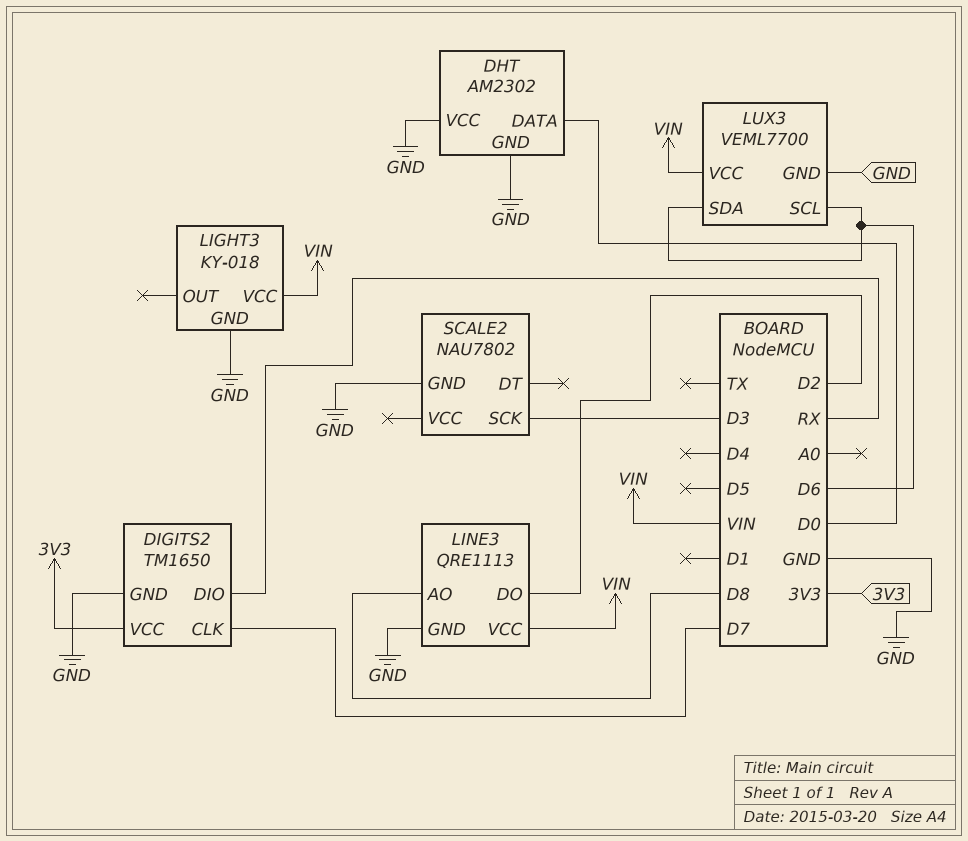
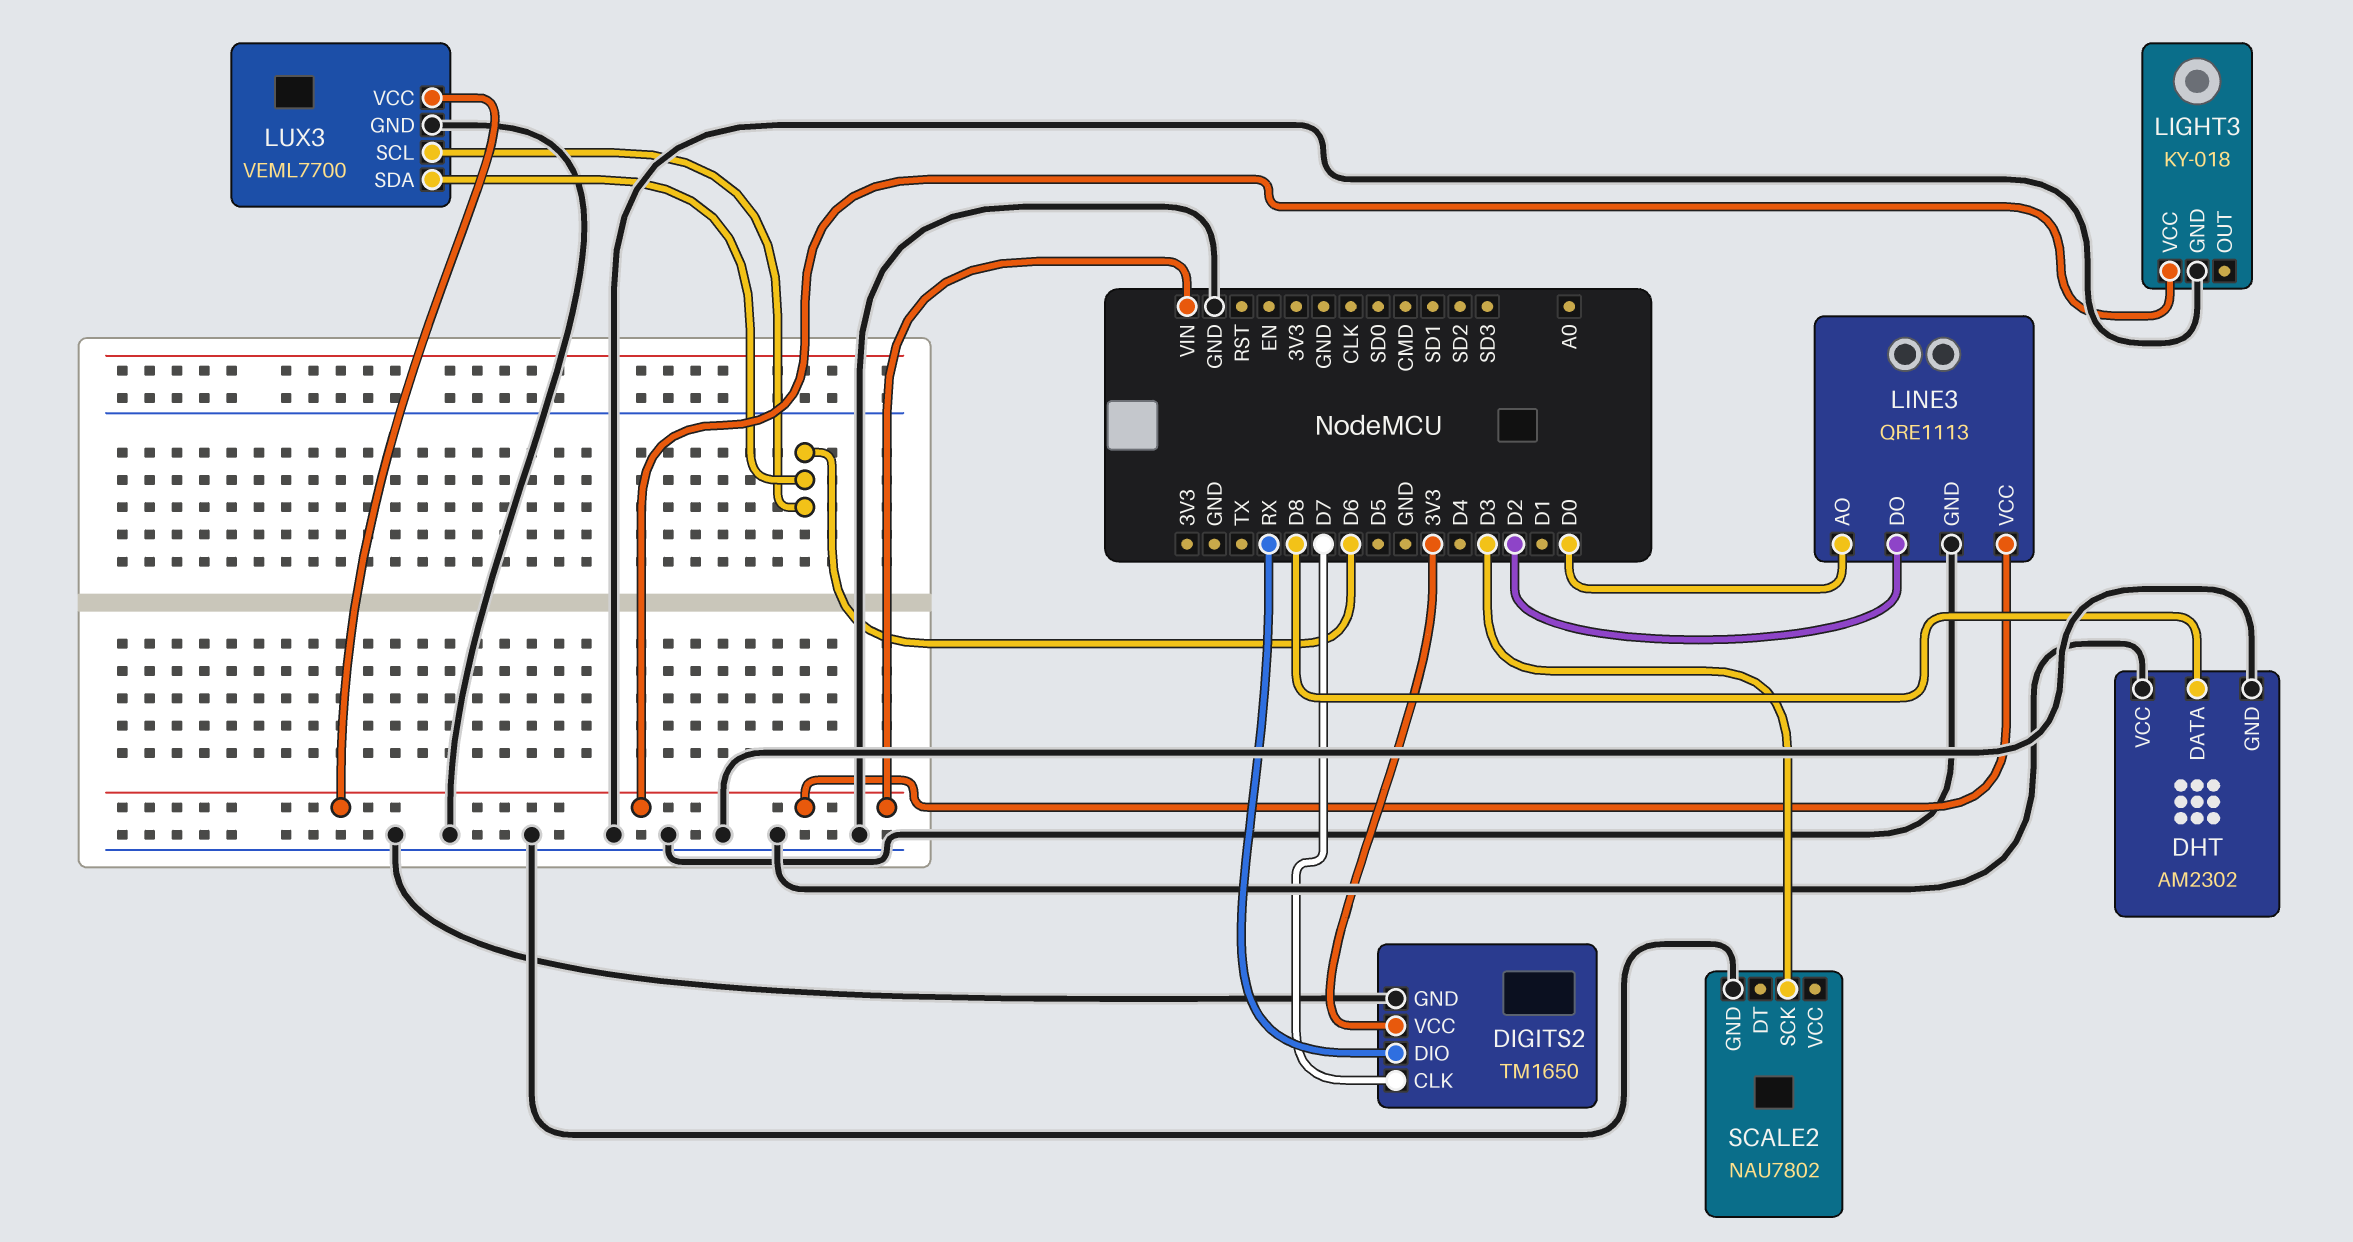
DHT pin DATA: D0 -> D8
LINE3 pin AO: D8 -> D0

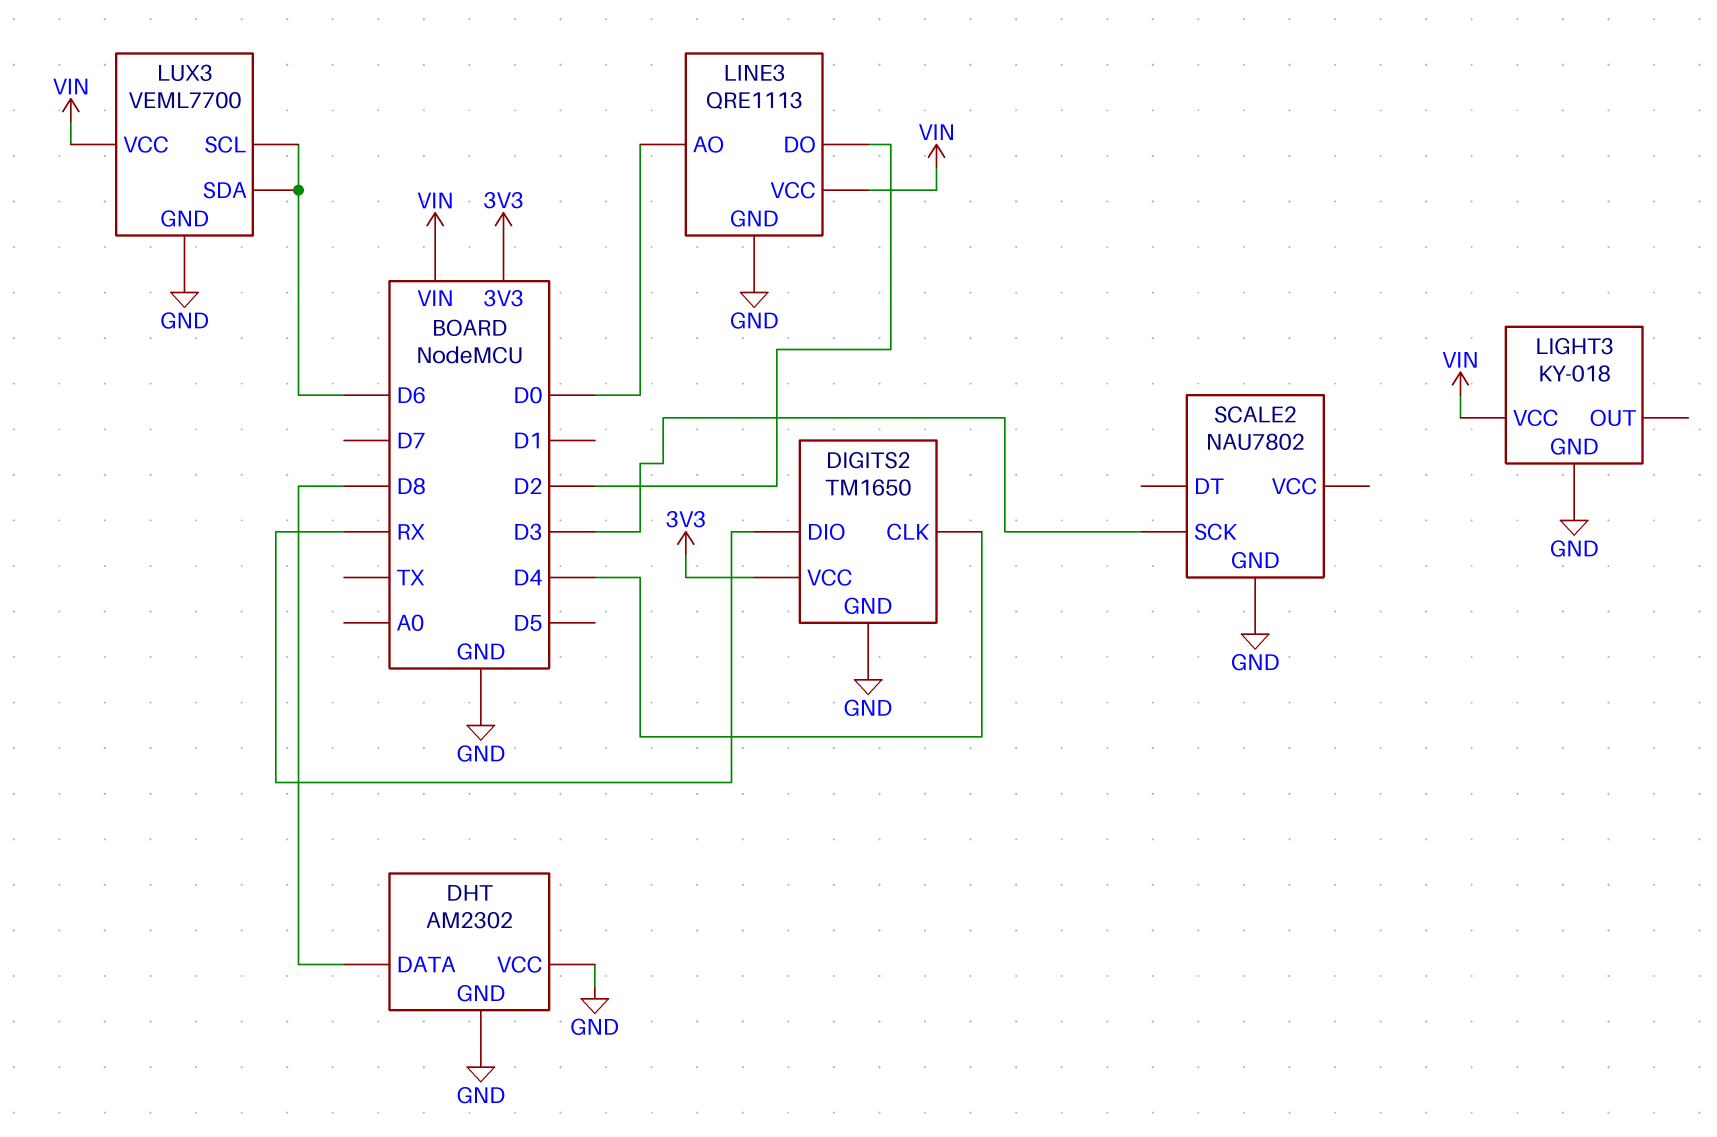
DIGITS2 pin CLK: D7 -> D4

